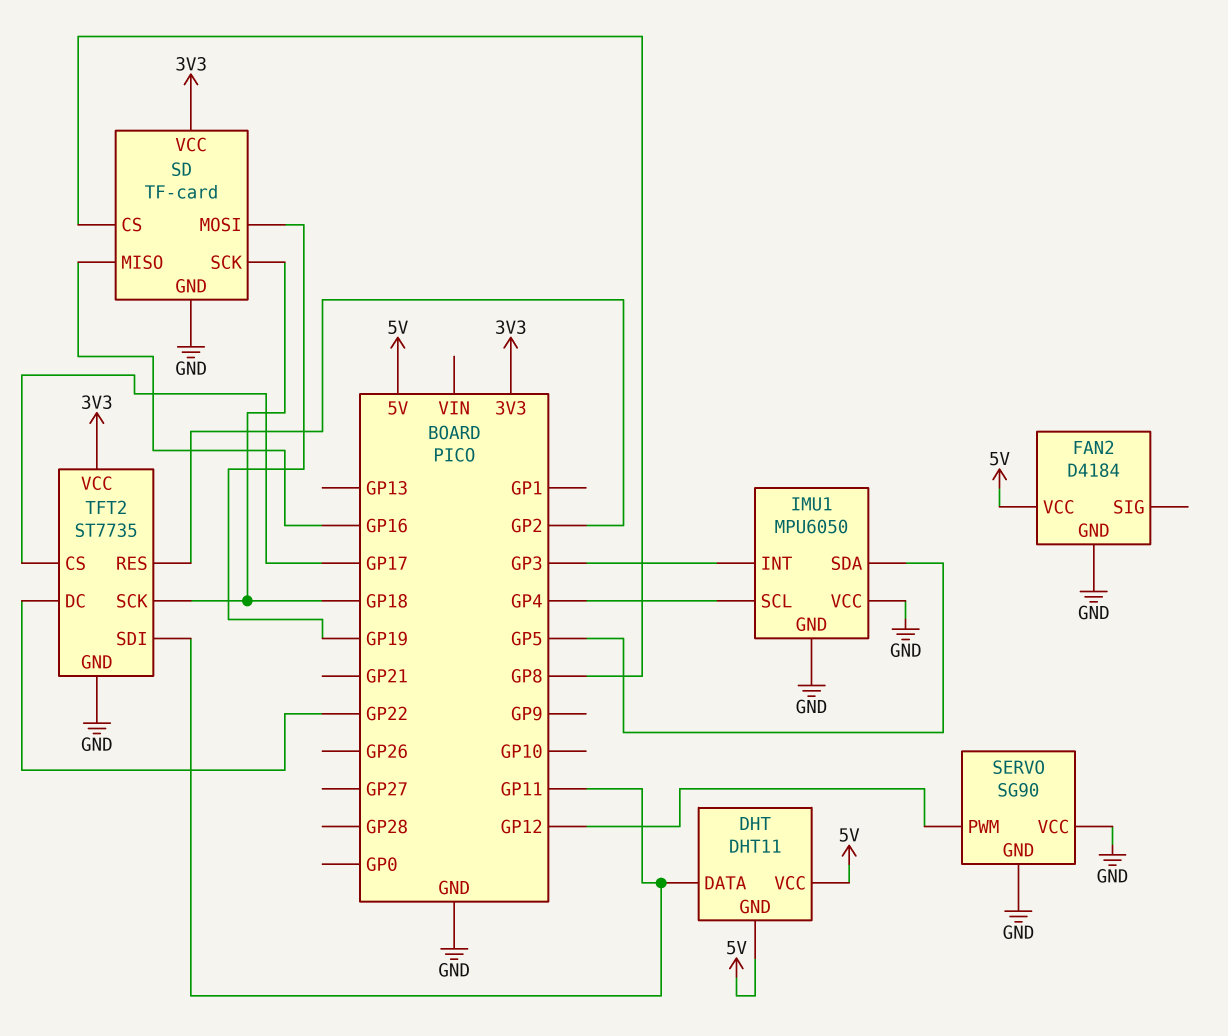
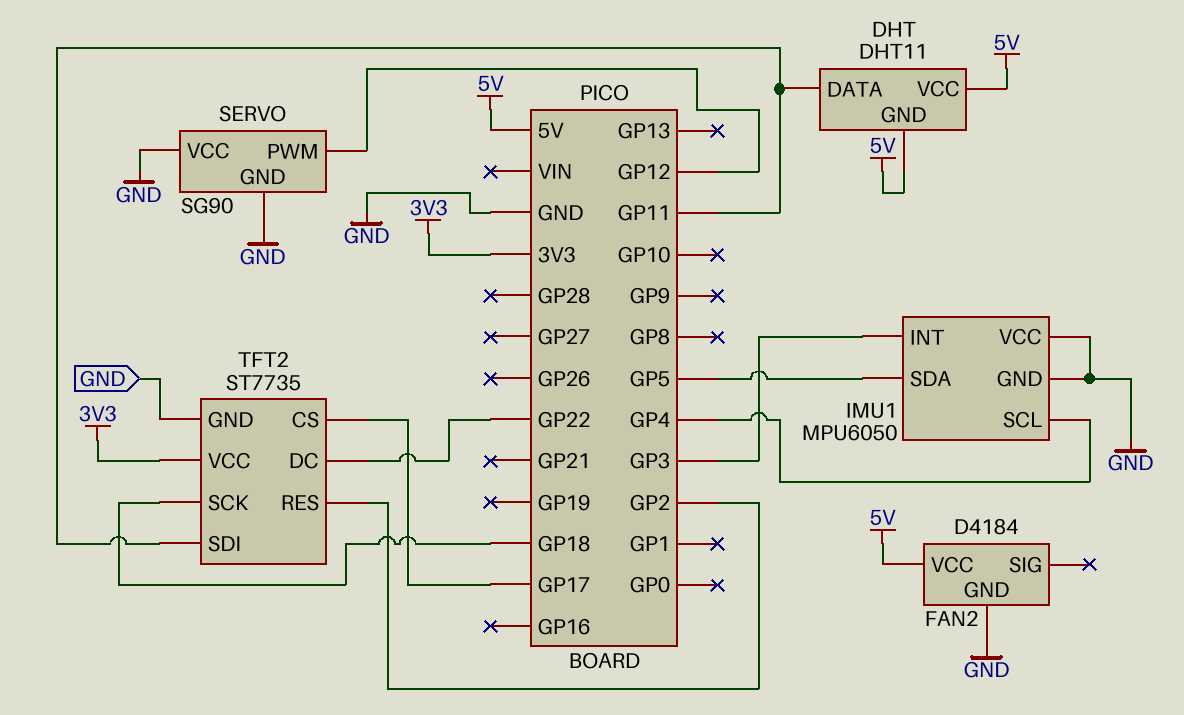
SD: TF-card -> none
SD pin CS: GP8 -> none
SD pin GND: GND -> none
SD pin MISO: GP16 -> none
SD pin MOSI: GP19 -> none
SD pin SCK: GP18 -> none
SD pin VCC: 3V3 -> none

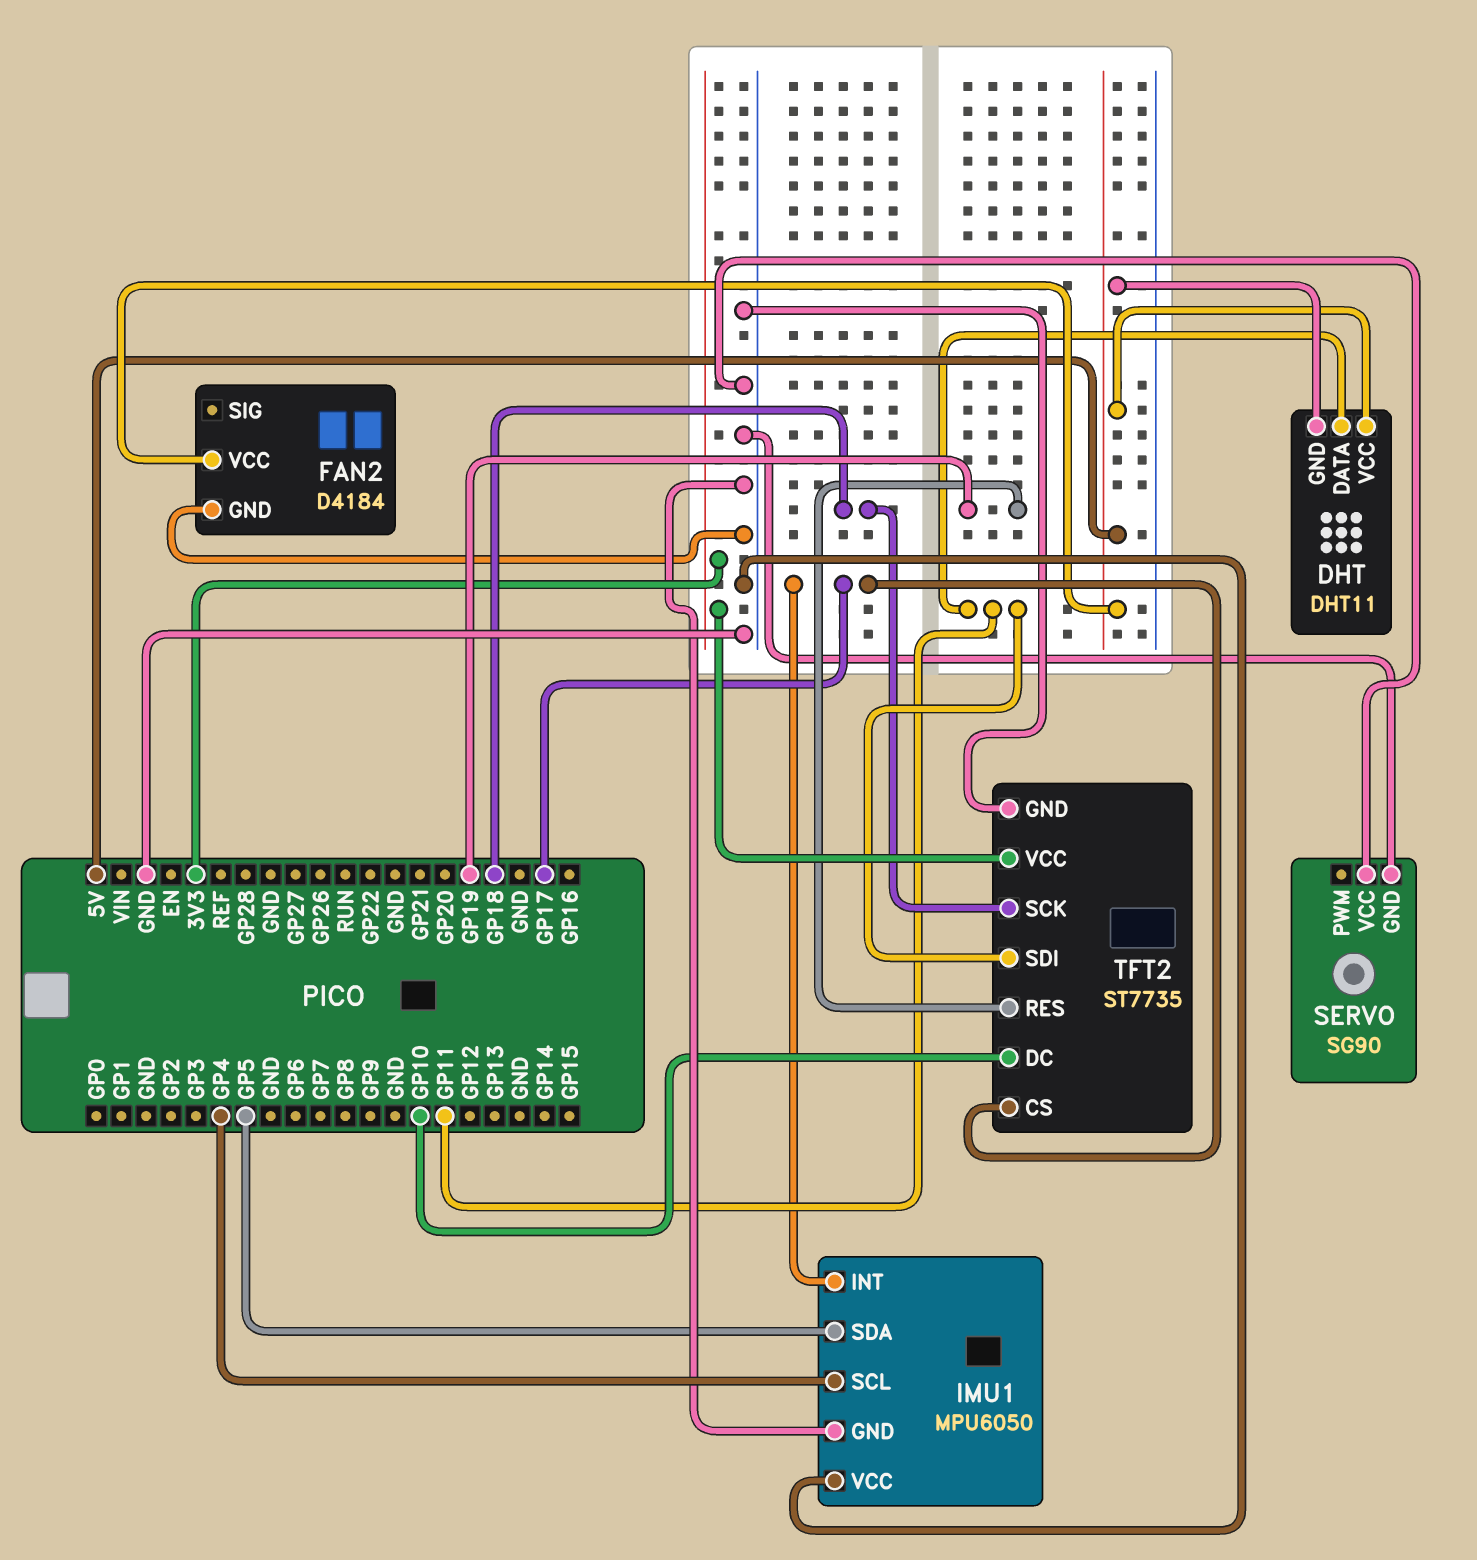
IMU1 pin INT: GP3 -> GP17
SERVO pin PWM: GP12 -> none
TFT2 pin DC: GP22 -> GP10
TFT2 pin RES: GP2 -> GP19

